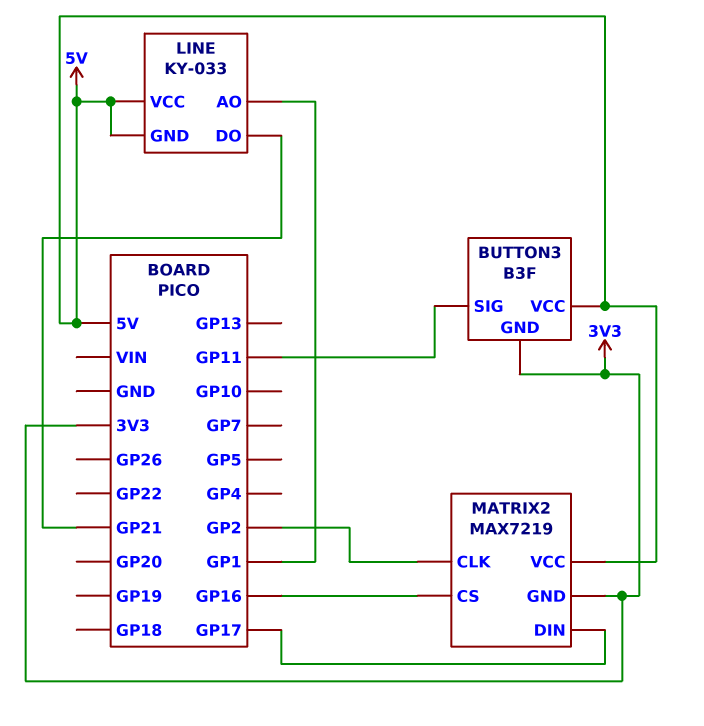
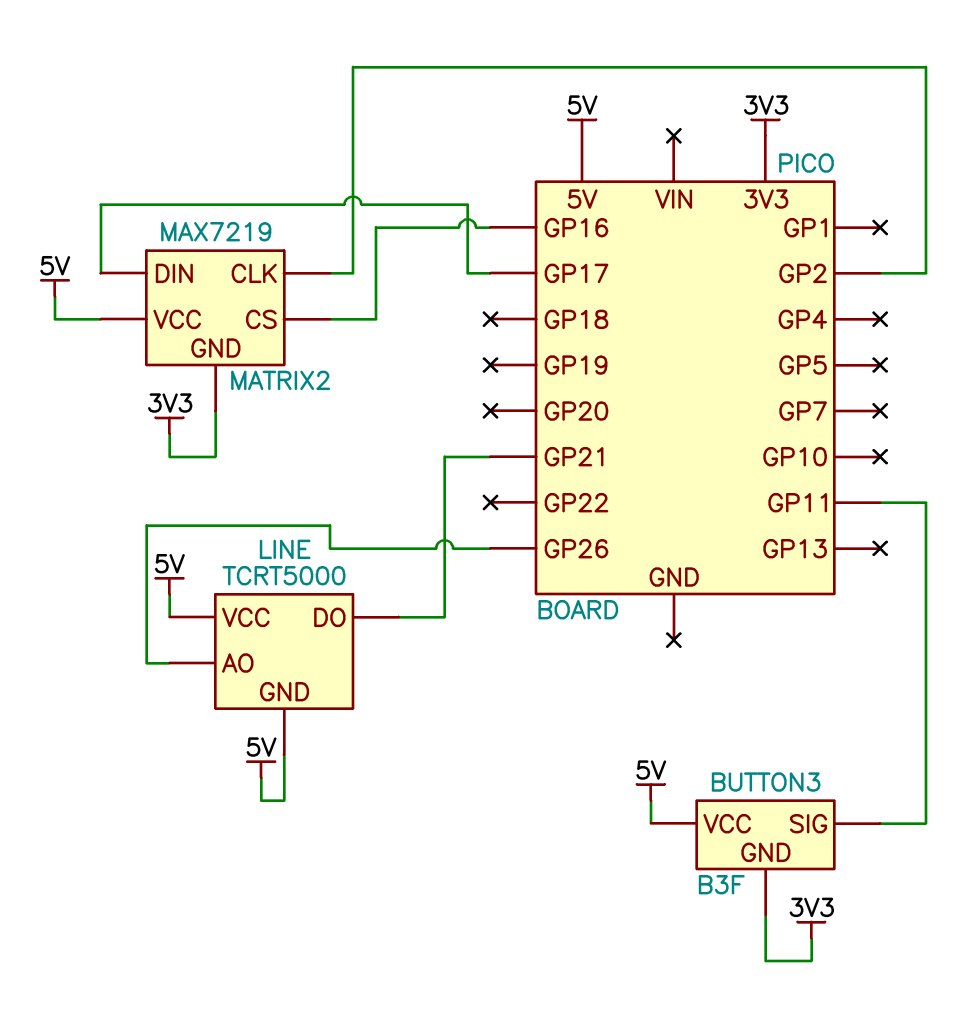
LINE: KY-033 -> TCRT5000
LINE pin AO: GP1 -> GP26

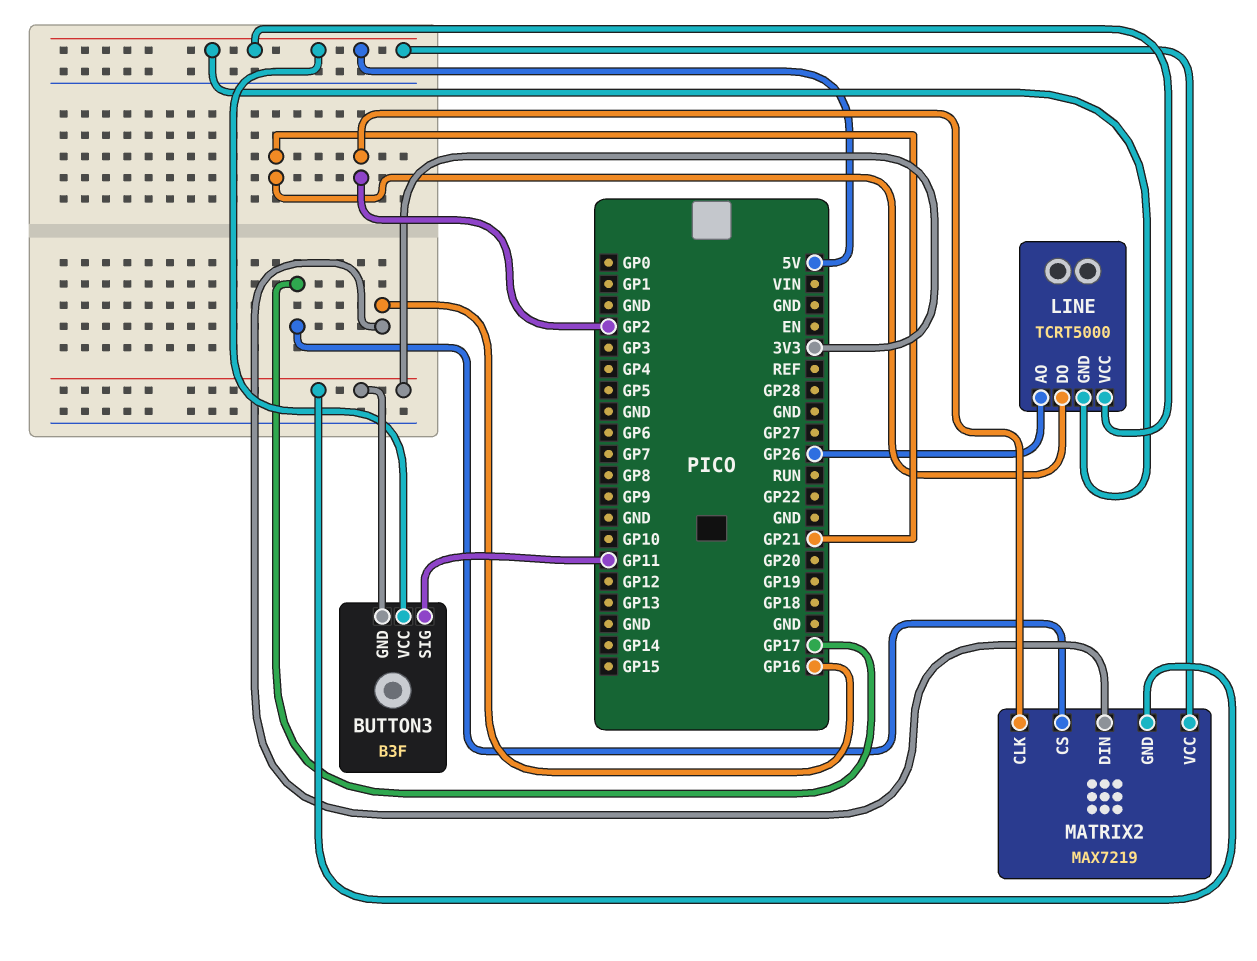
MATRIX2 pin CS: GP16 -> GP17
MATRIX2 pin DIN: GP17 -> GP16

